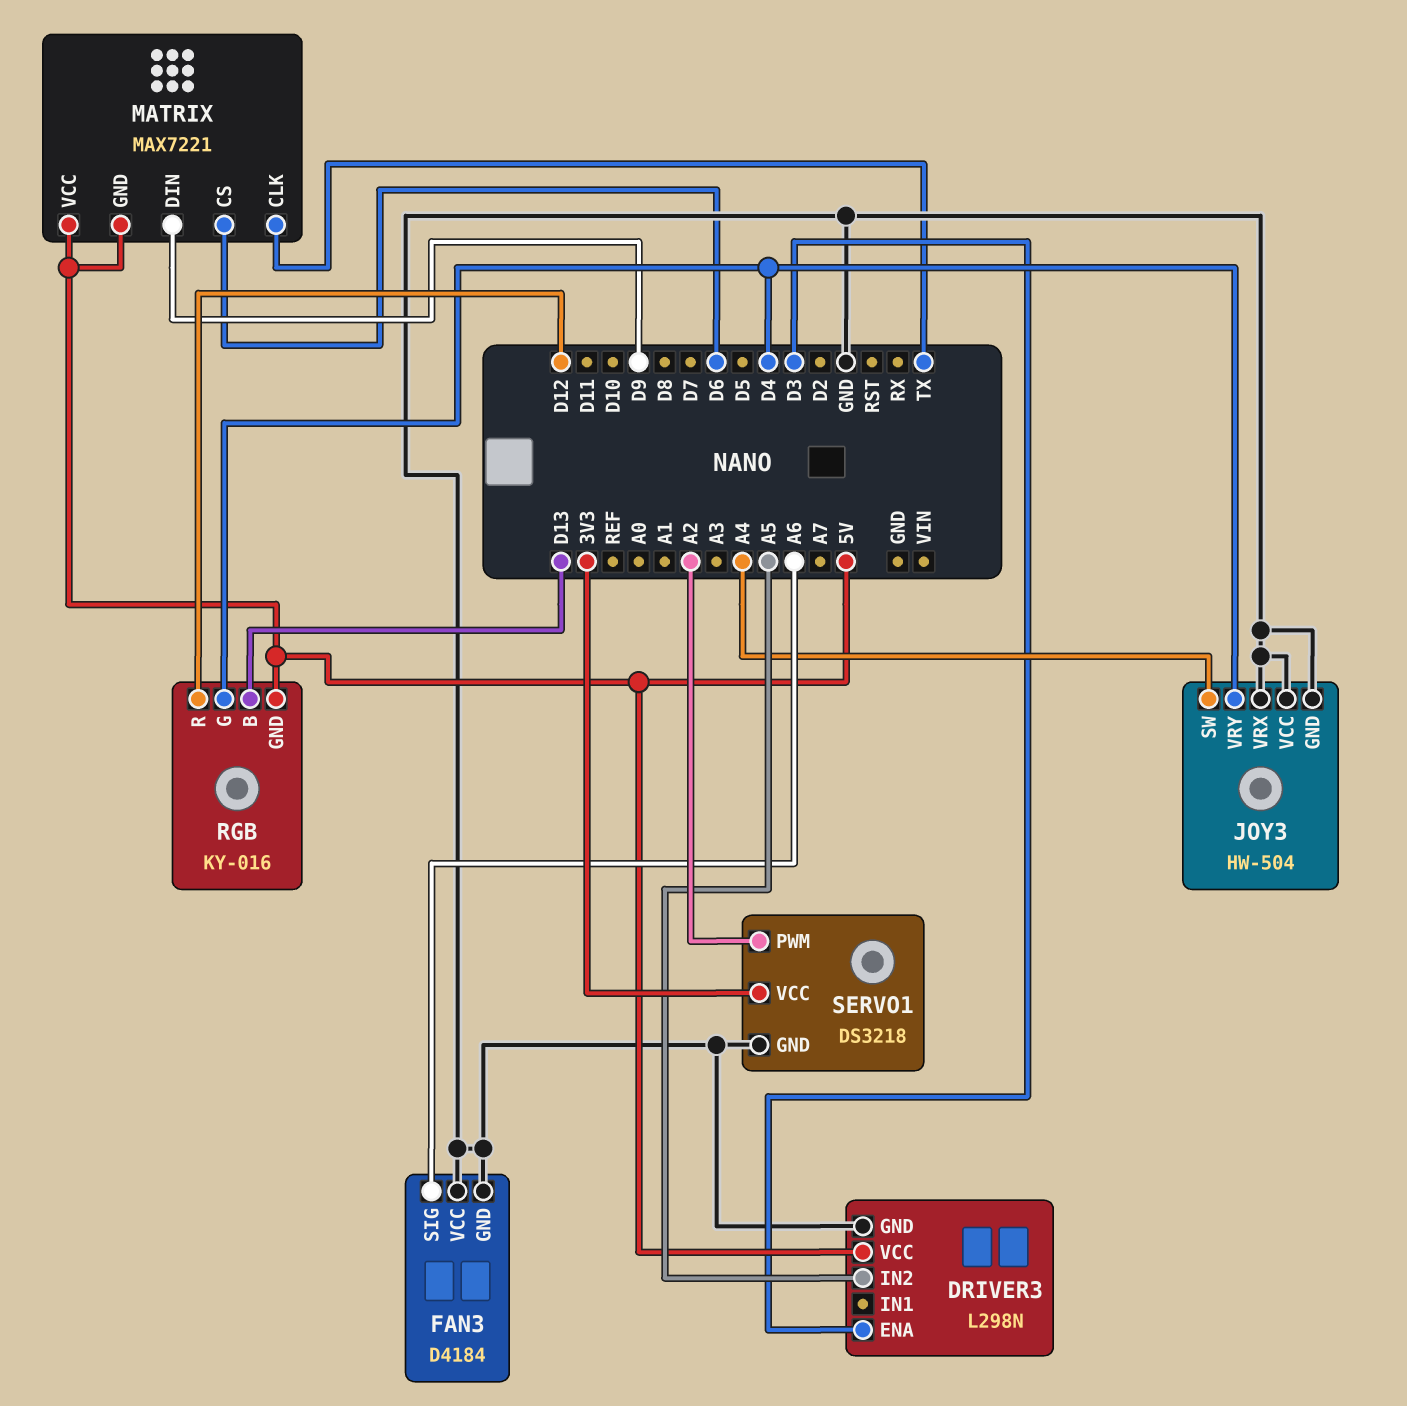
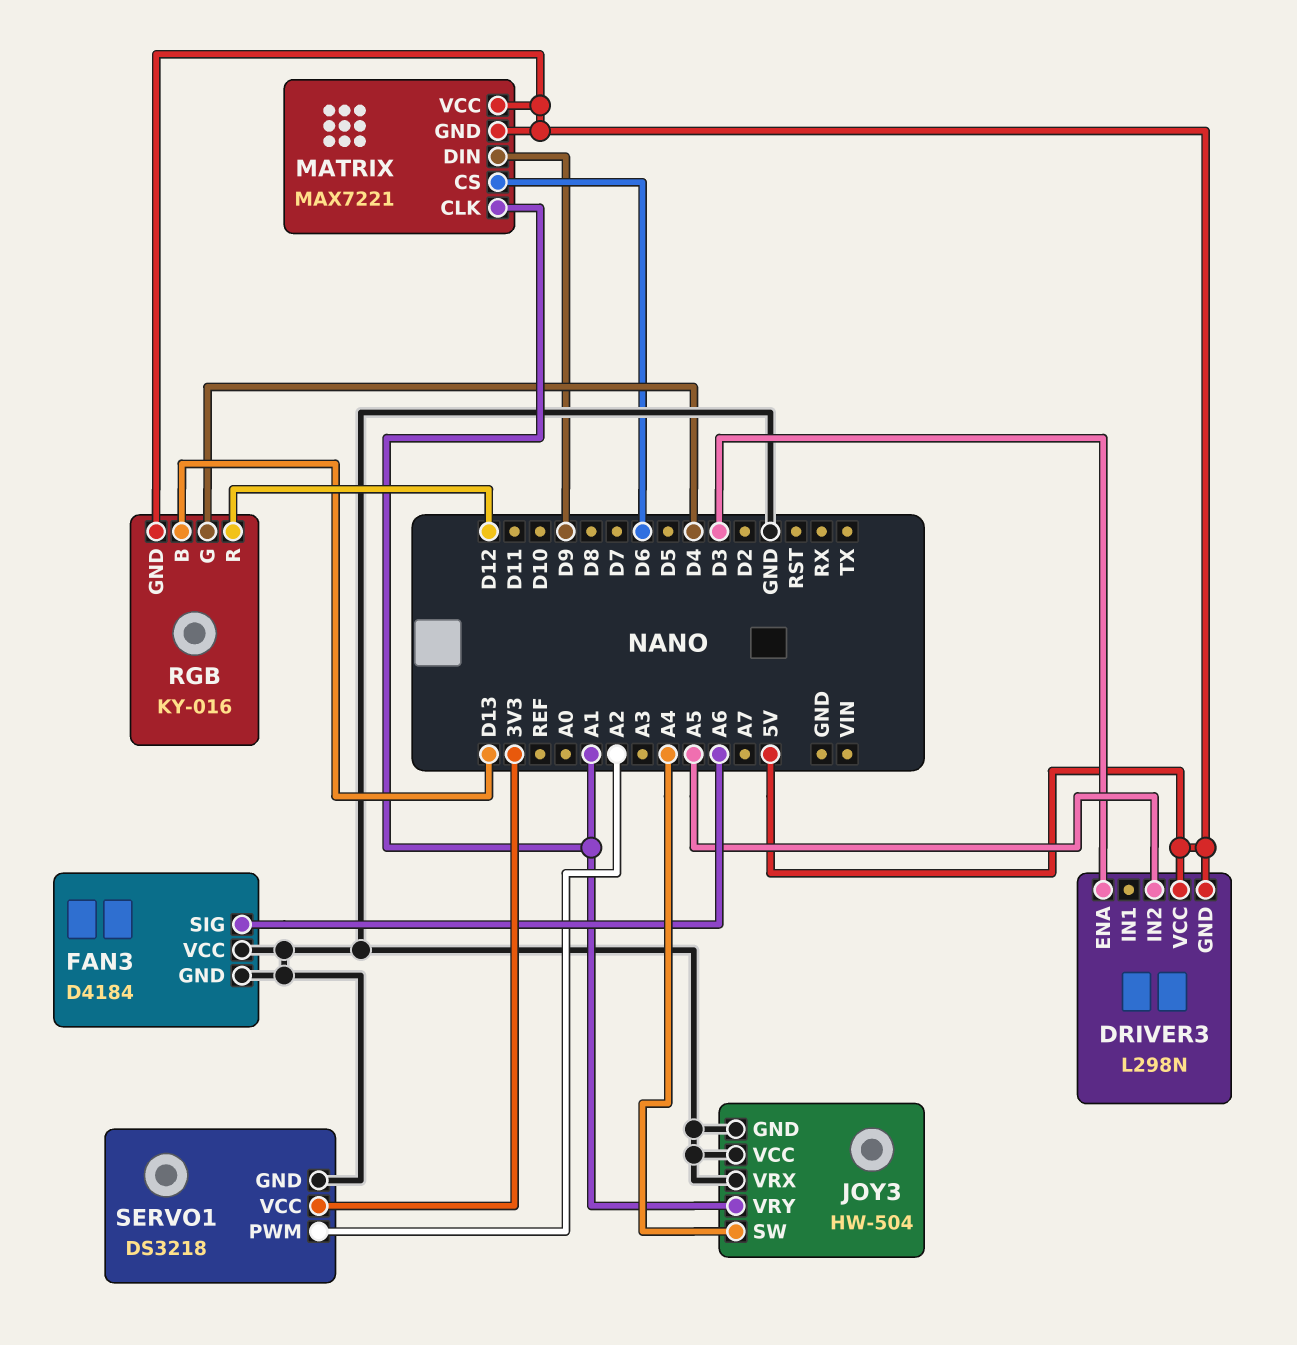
DRIVER3 pin GND: GND -> 5V
JOY3 pin VRY: D4 -> A1
MATRIX pin CLK: TX -> A1

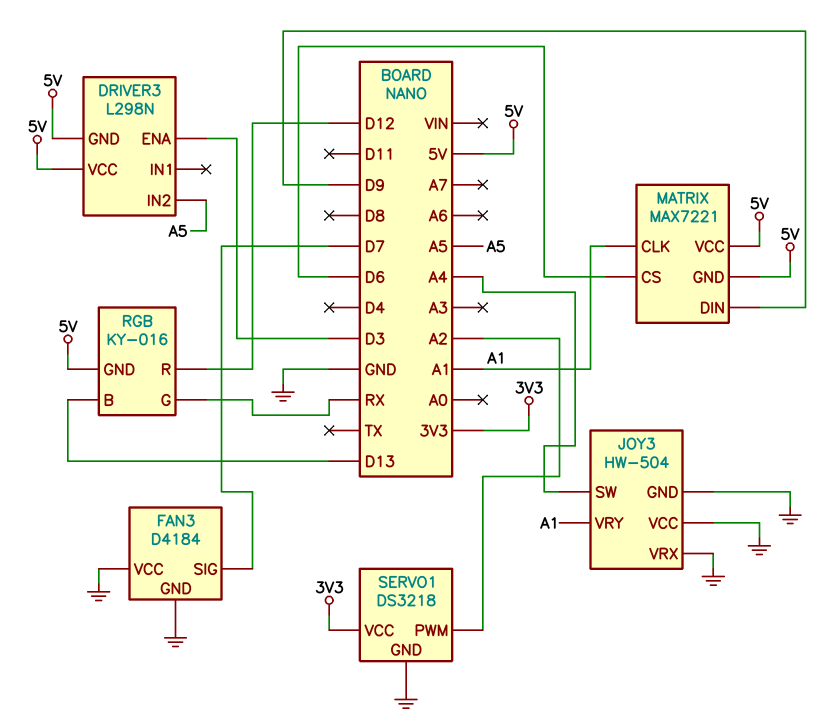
FAN3 pin SIG: A6 -> D7
RGB pin G: D4 -> RX

